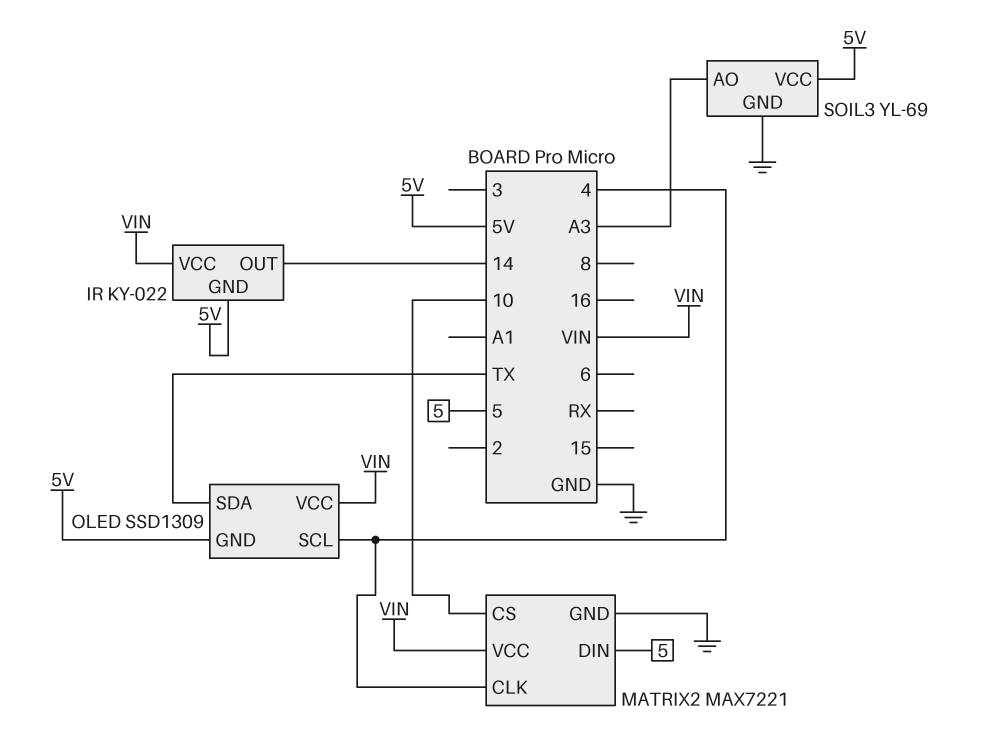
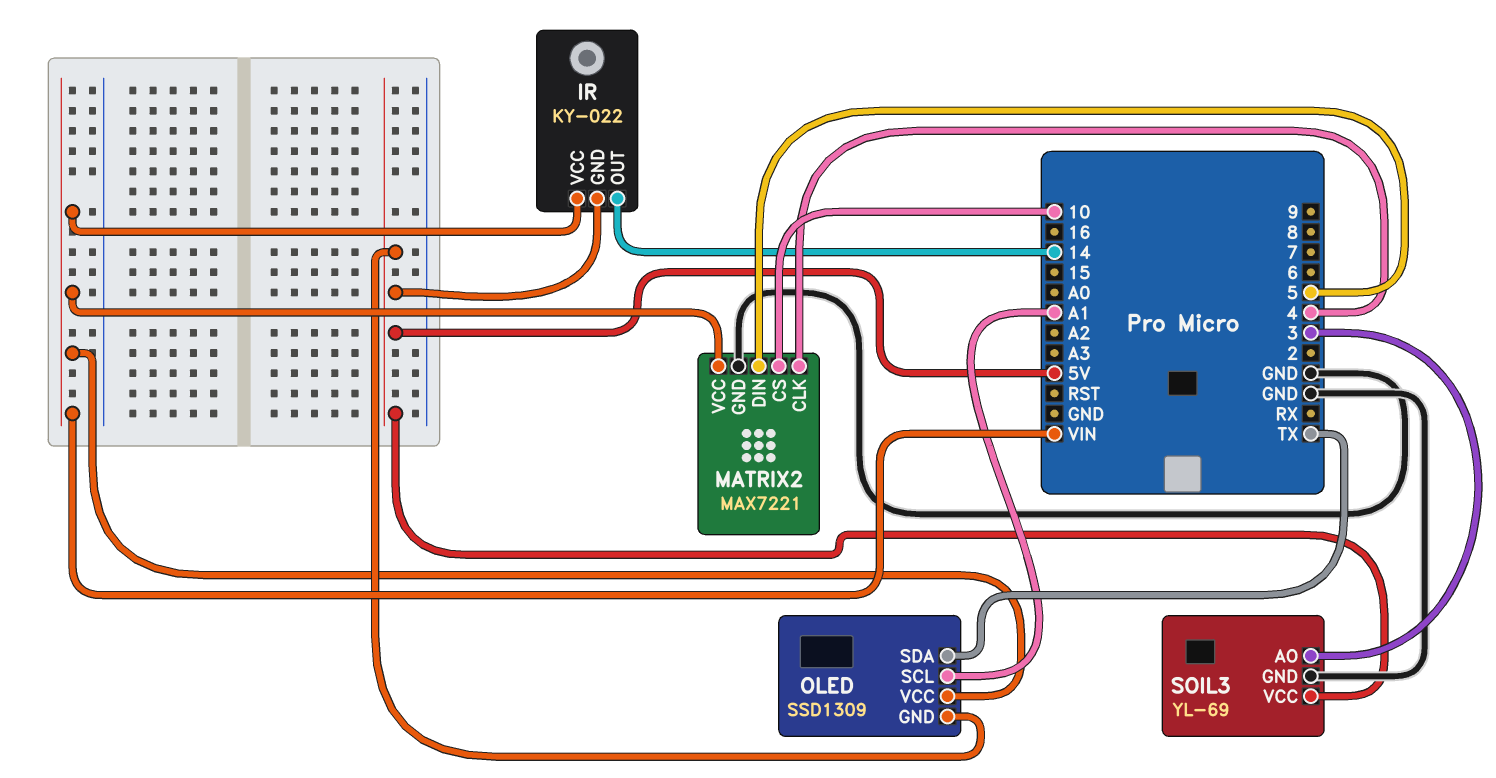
OLED pin SCL: 4 -> A1
SOIL3 pin AO: A3 -> 3

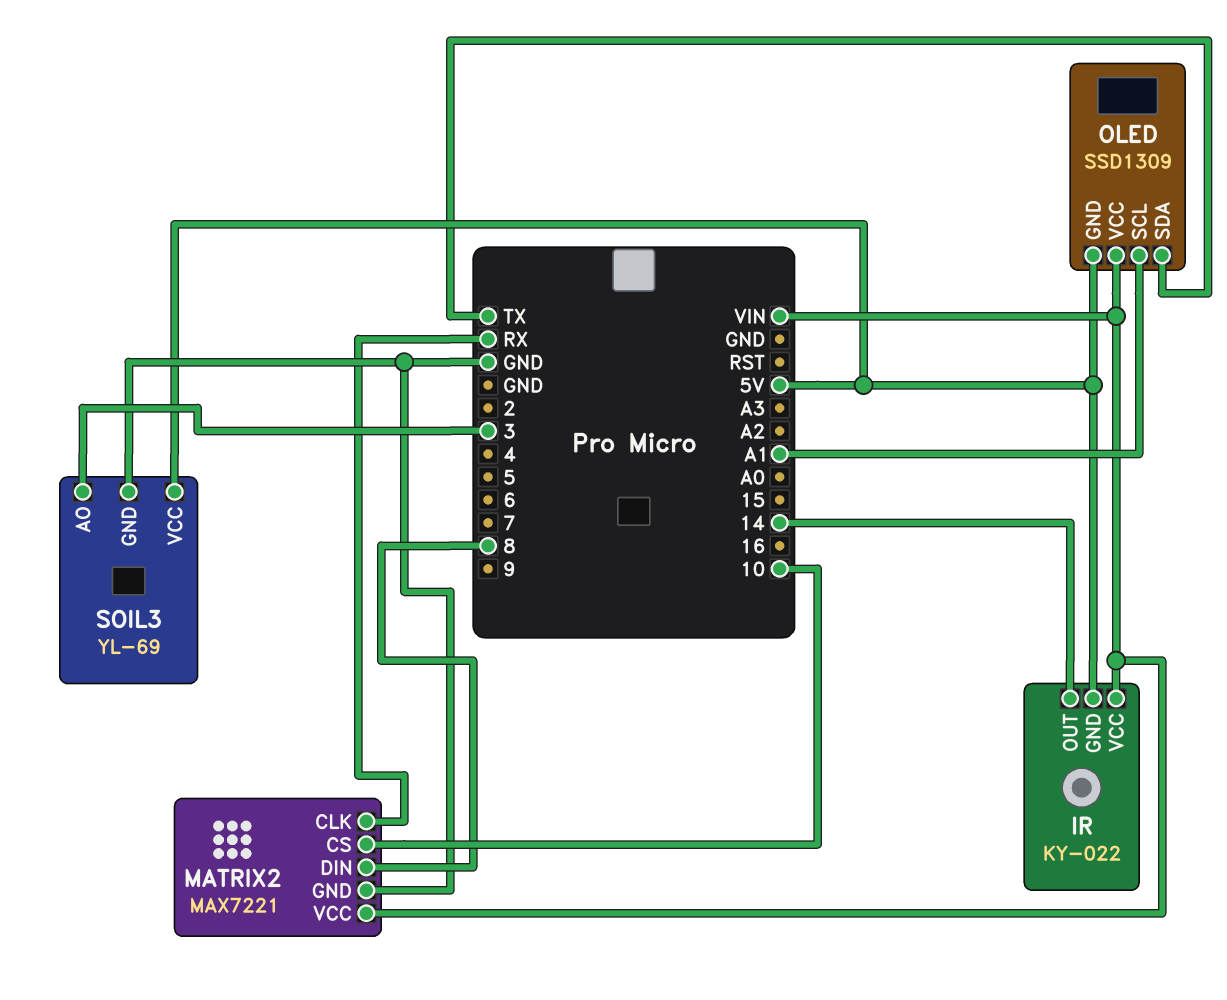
MATRIX2 pin CLK: 4 -> RX
MATRIX2 pin DIN: 5 -> 8

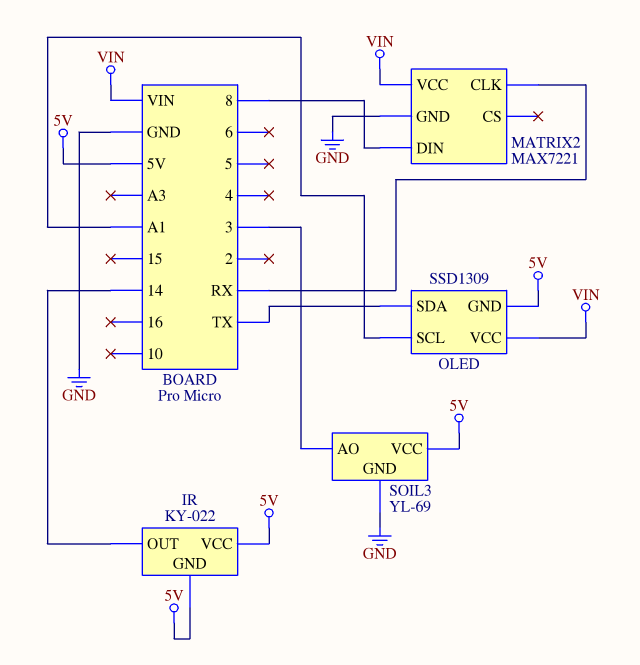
IR pin VCC: VIN -> 5V
MATRIX2 pin CS: 10 -> none

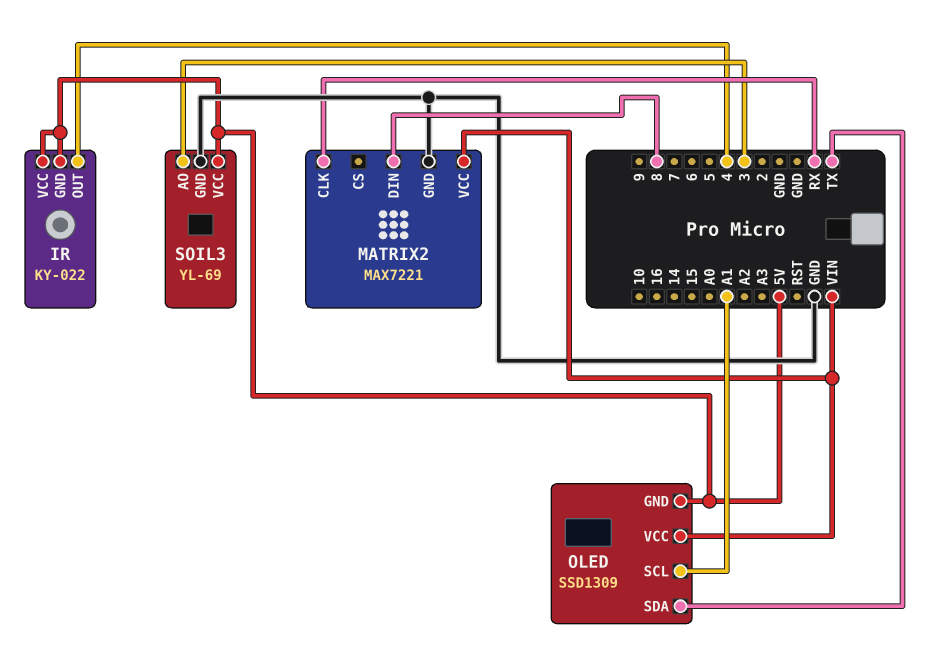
IR pin OUT: 14 -> 4

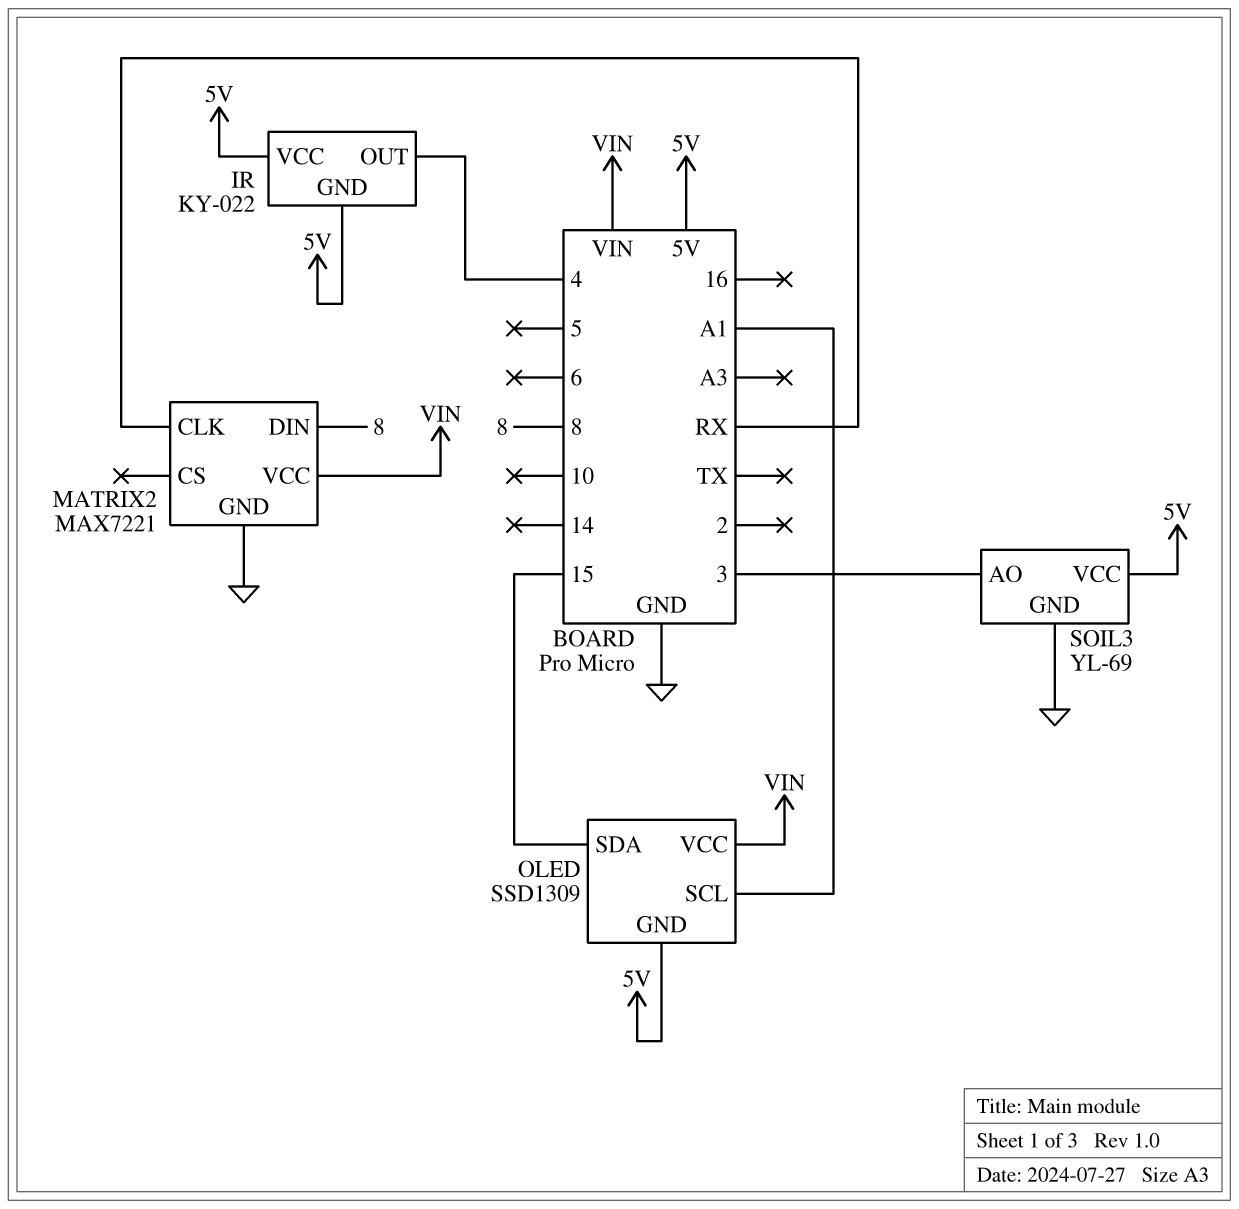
OLED pin SDA: TX -> 15

